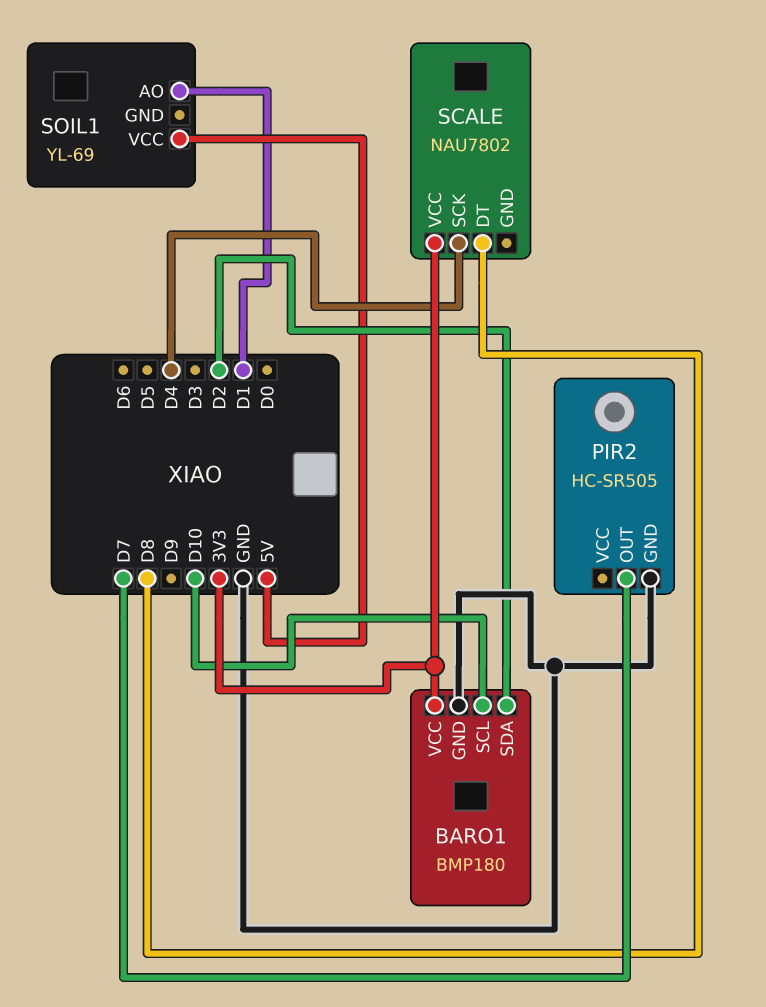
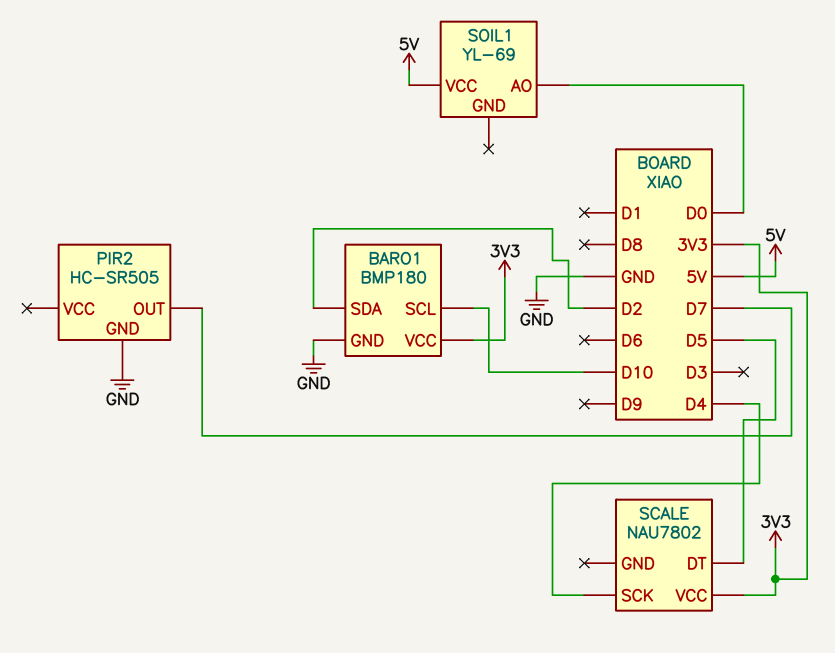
SCALE pin DT: D8 -> D5
SOIL1 pin AO: D1 -> D0

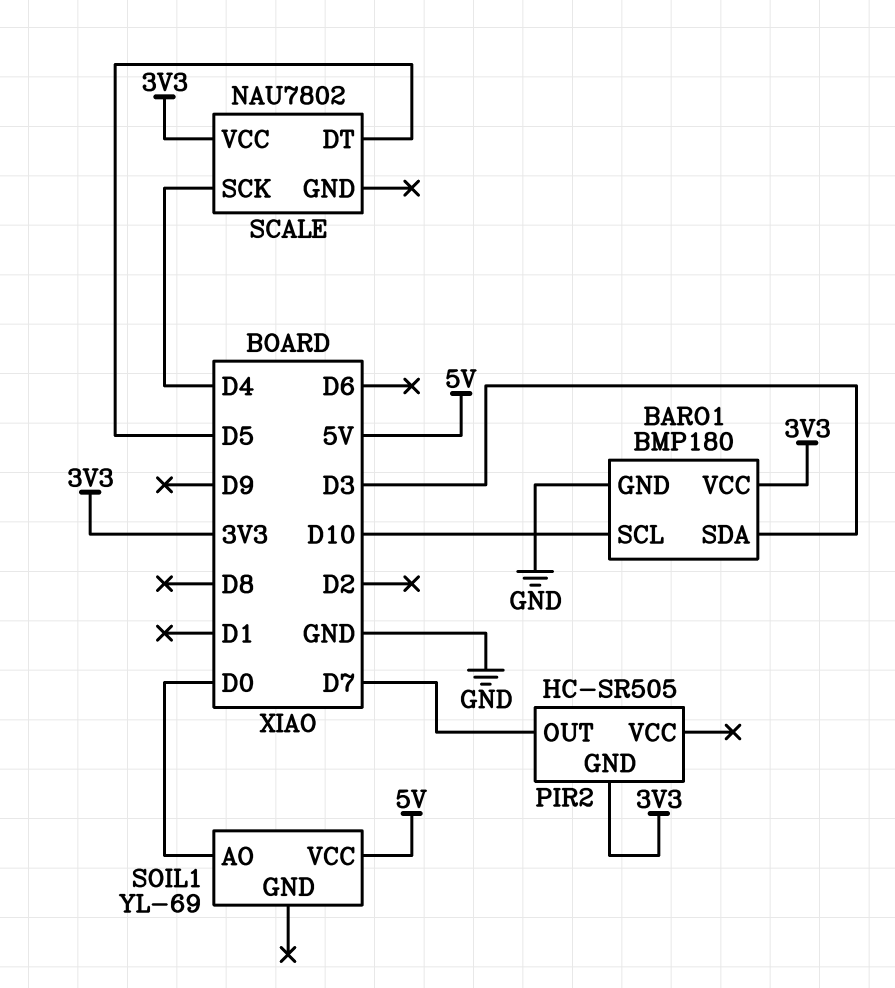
BARO1 pin SDA: D2 -> D3
PIR2 pin GND: GND -> 3V3

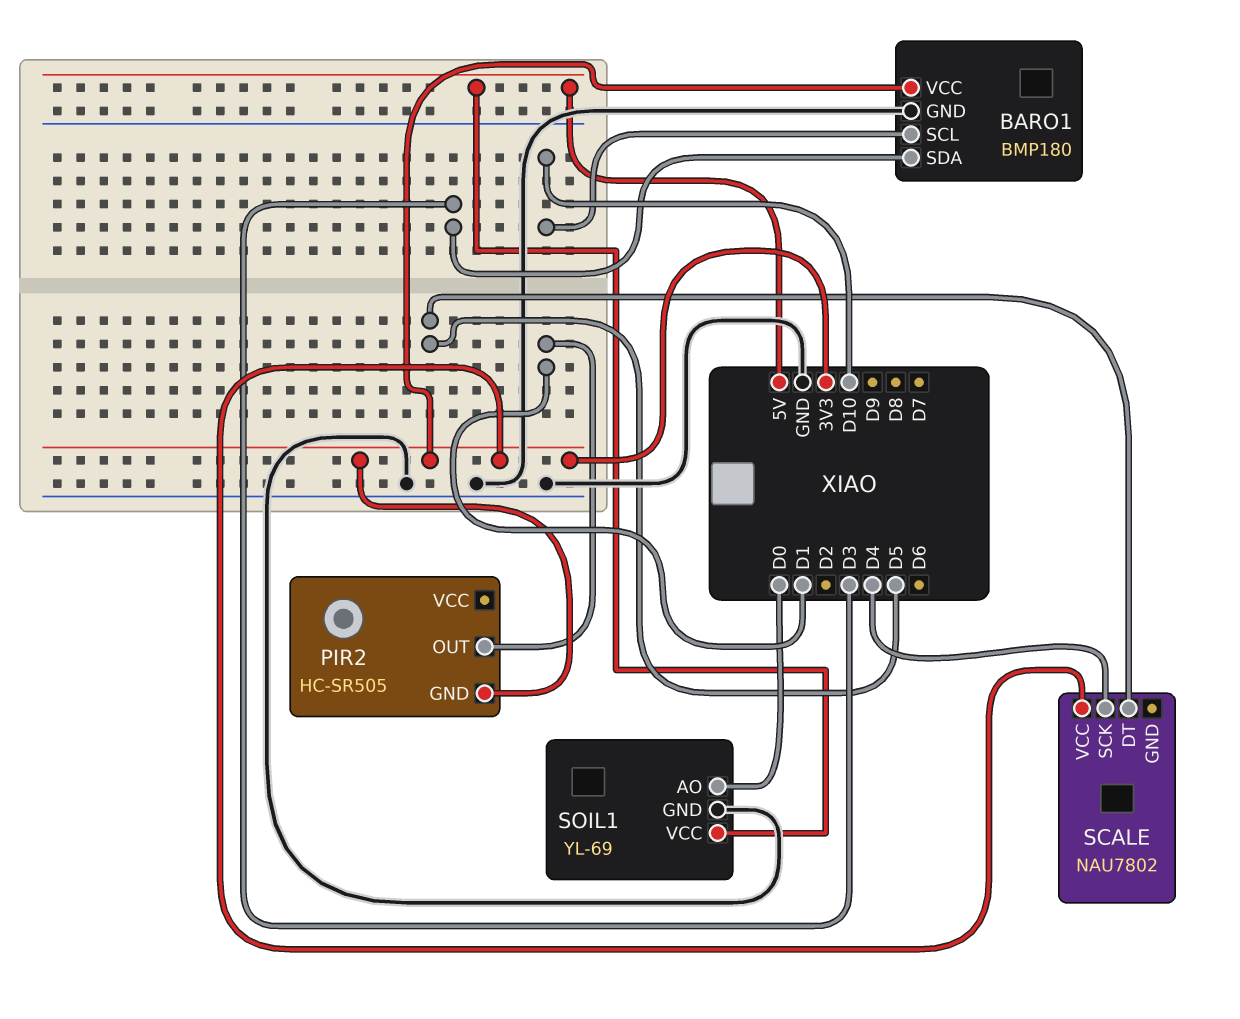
PIR2 pin OUT: D7 -> D1
SOIL1 pin GND: none -> GND

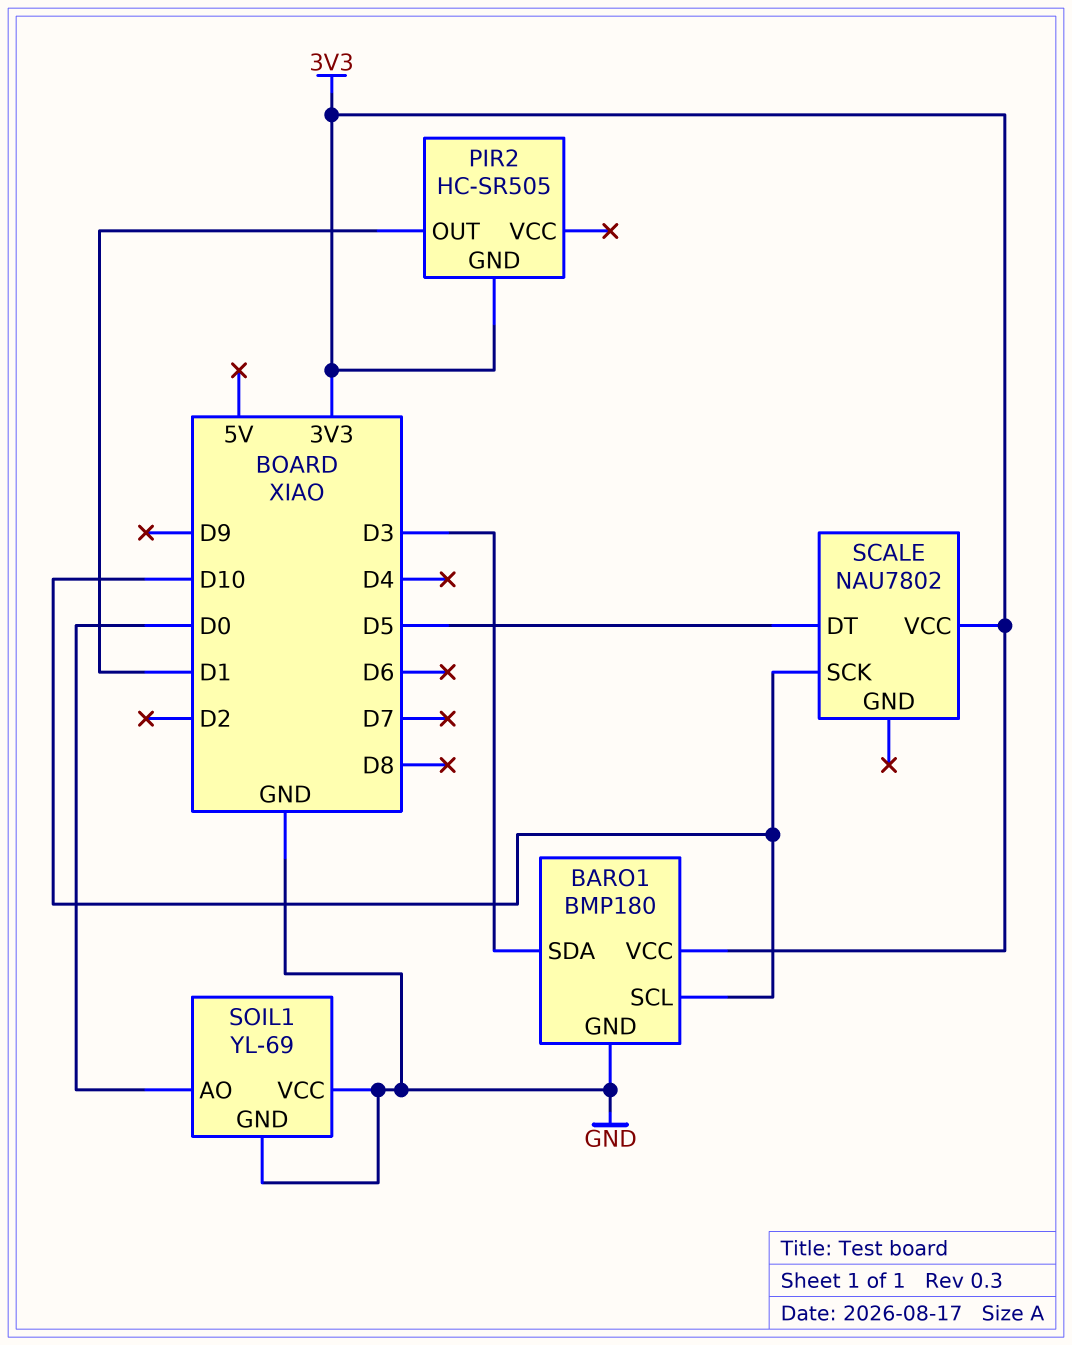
SCALE pin SCK: D4 -> D10
SOIL1 pin VCC: 5V -> GND

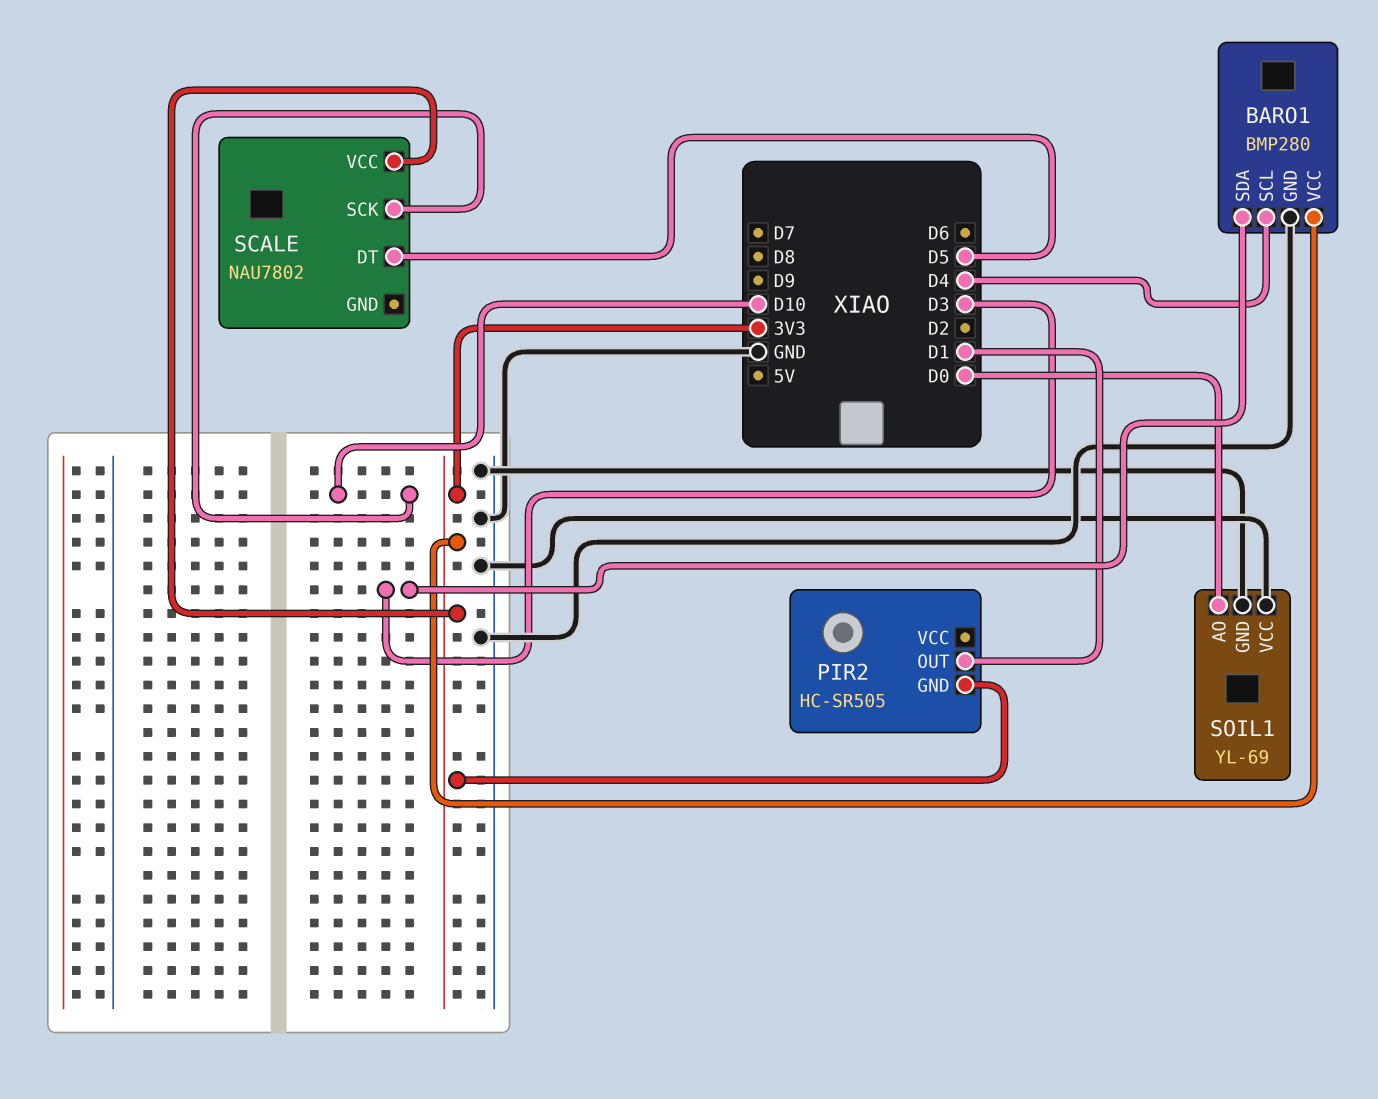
BARO1: BMP180 -> BMP280
BARO1 pin SCL: D10 -> D4

